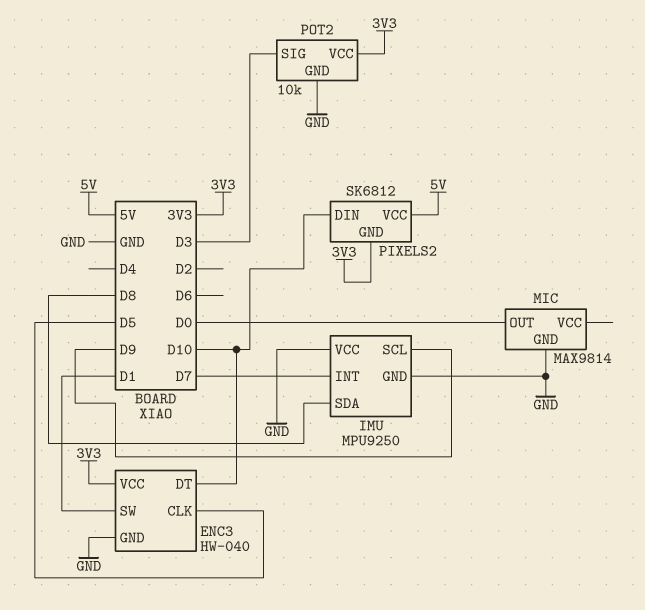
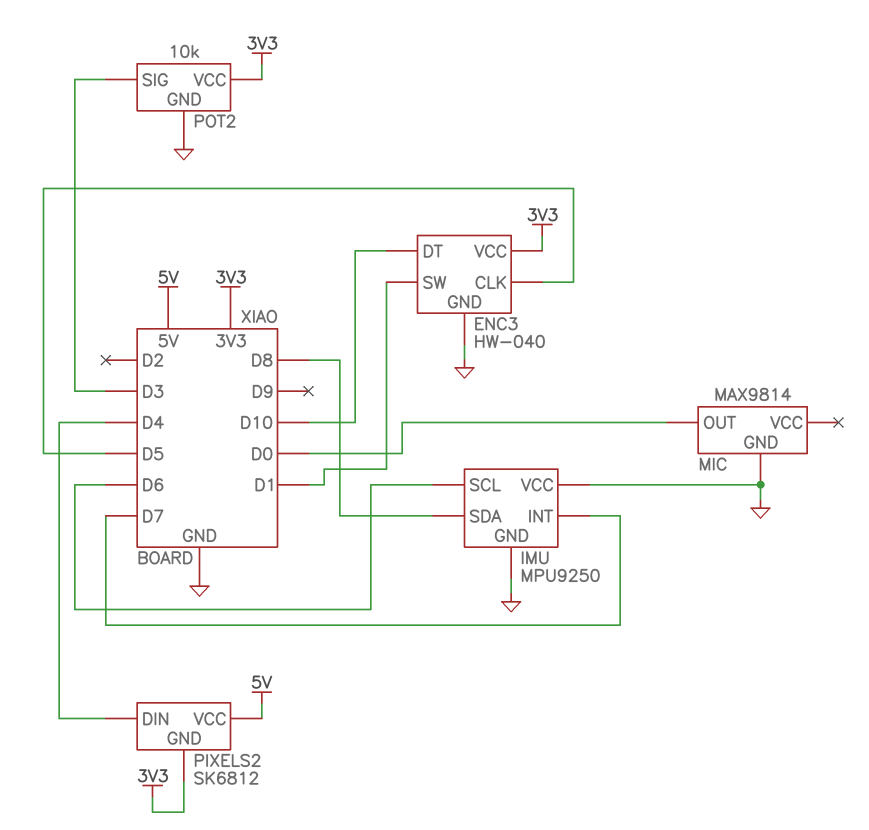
IMU pin SCL: D9 -> D6
PIXELS2 pin DIN: D10 -> D4

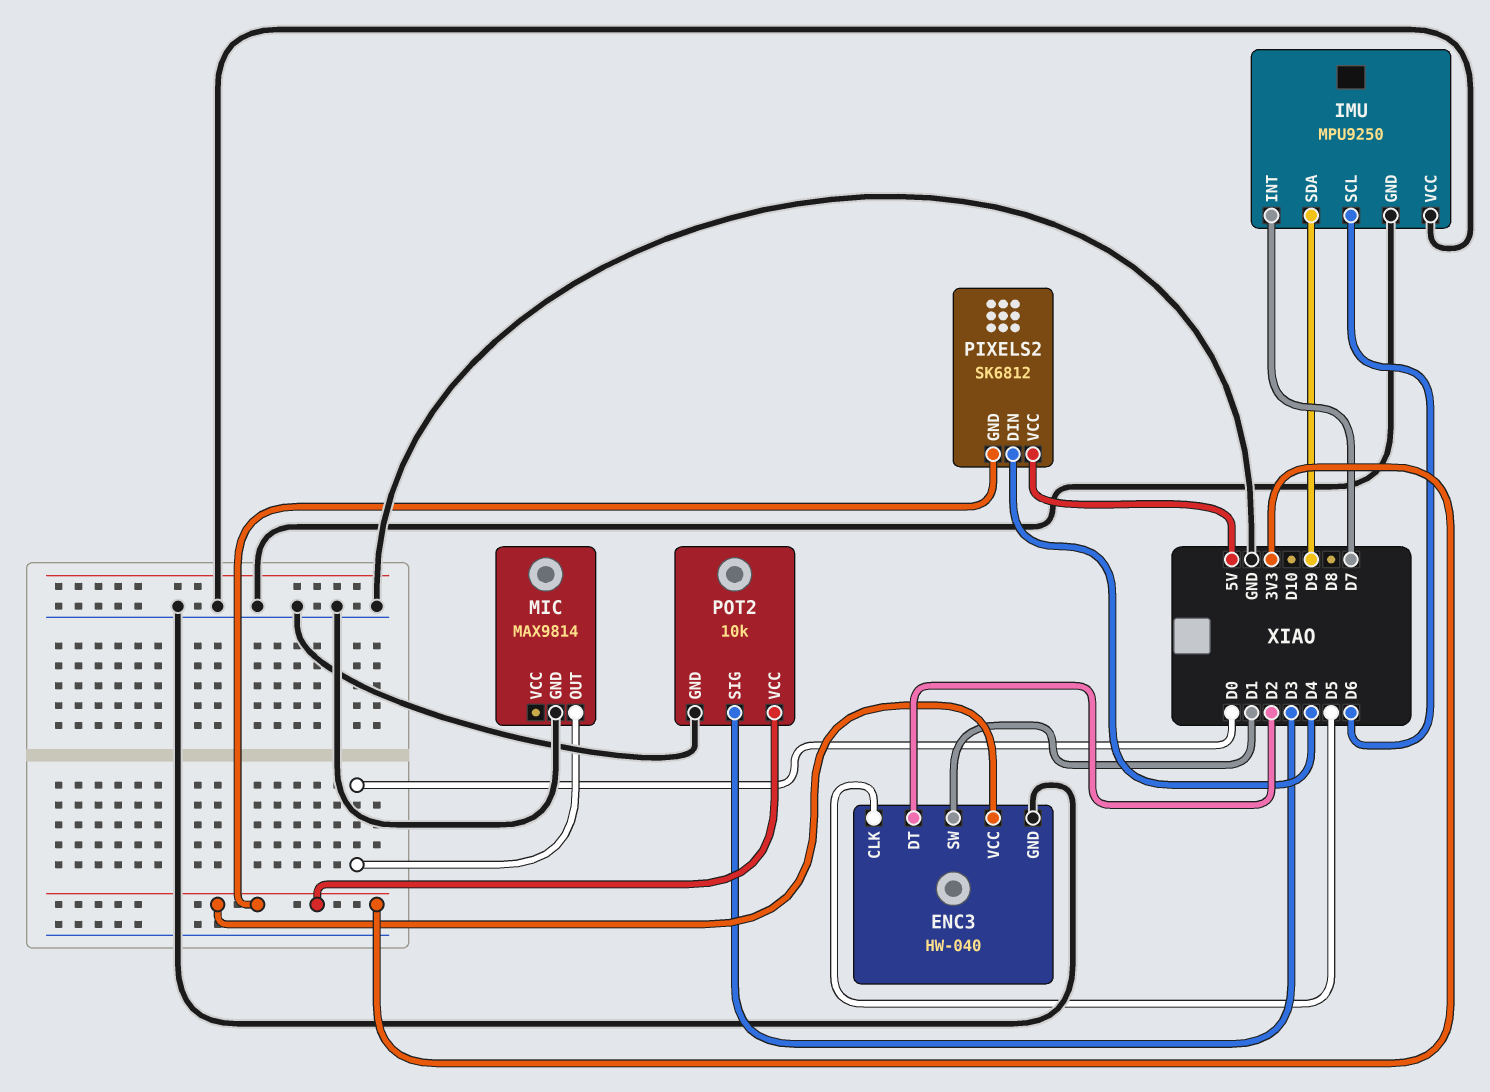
ENC3 pin DT: D10 -> D2
IMU pin SDA: D8 -> D9

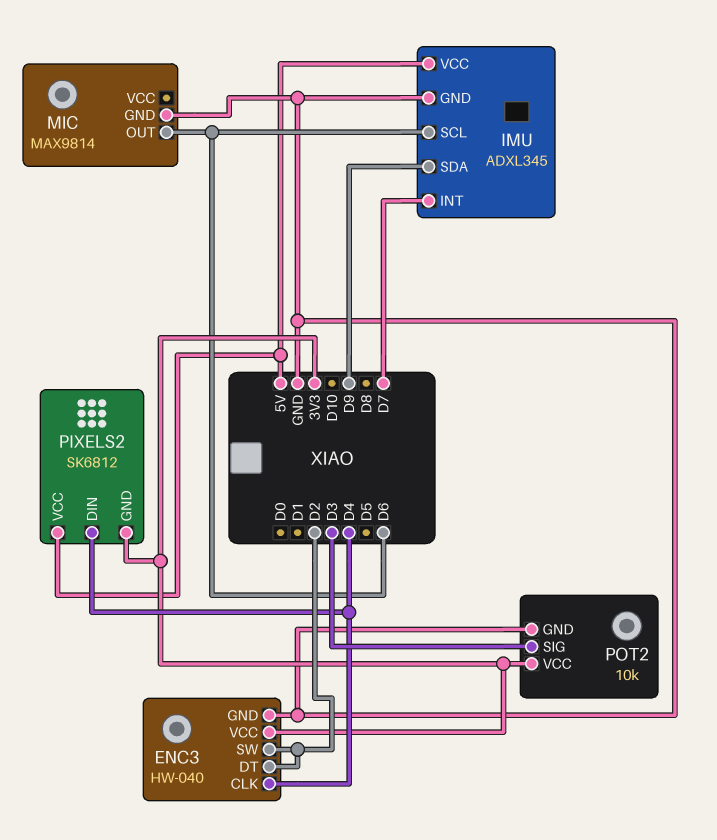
ENC3 pin CLK: D5 -> D4
ENC3 pin SW: D1 -> D2
IMU: MPU9250 -> ADXL345
IMU pin VCC: GND -> 5V
MIC pin OUT: D0 -> D6

